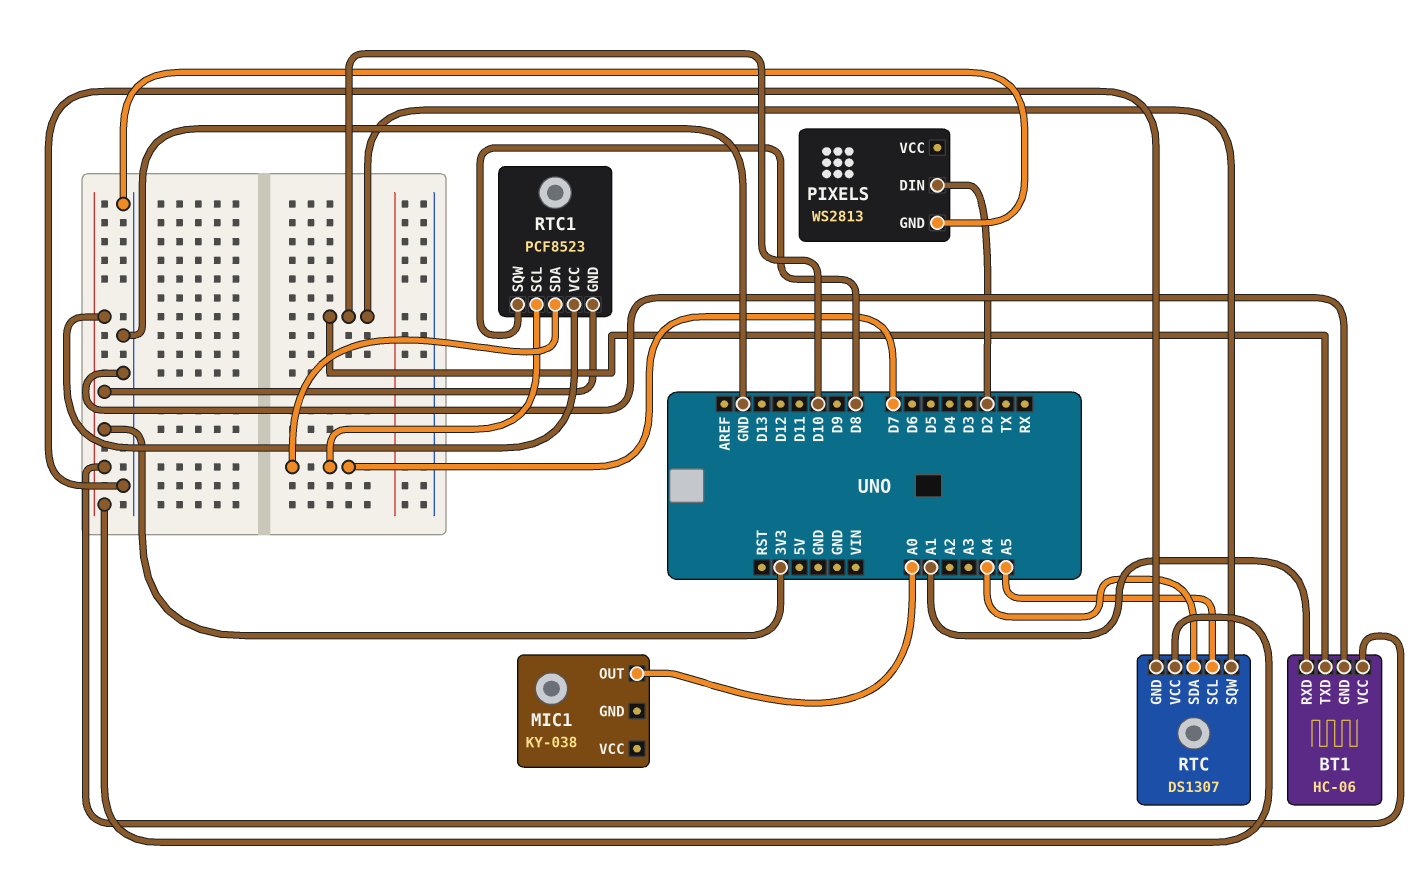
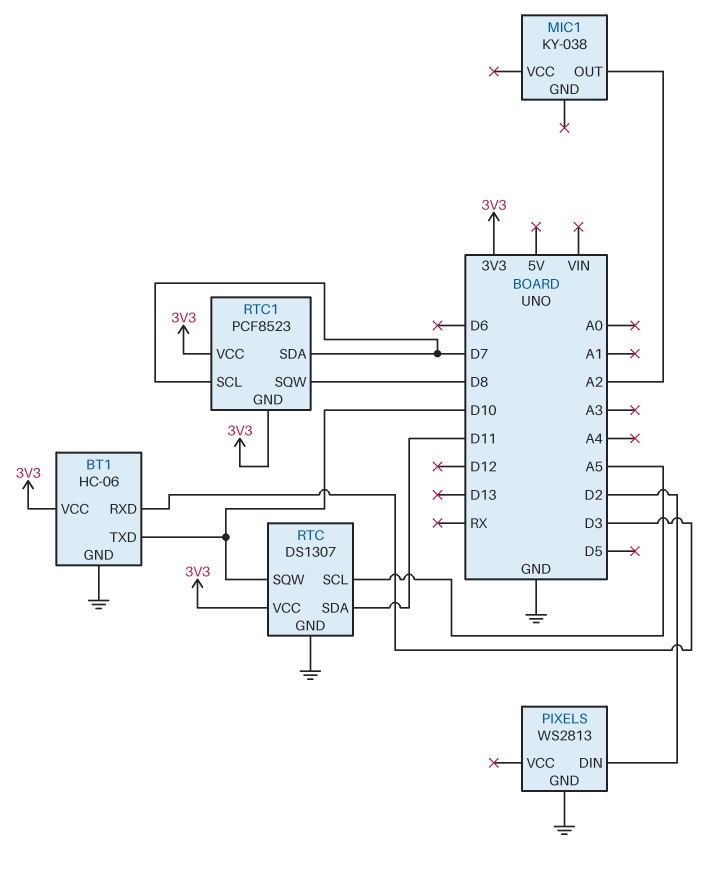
BT1 pin RXD: A1 -> D3
MIC1 pin OUT: A0 -> A2
RTC pin SDA: A4 -> D11

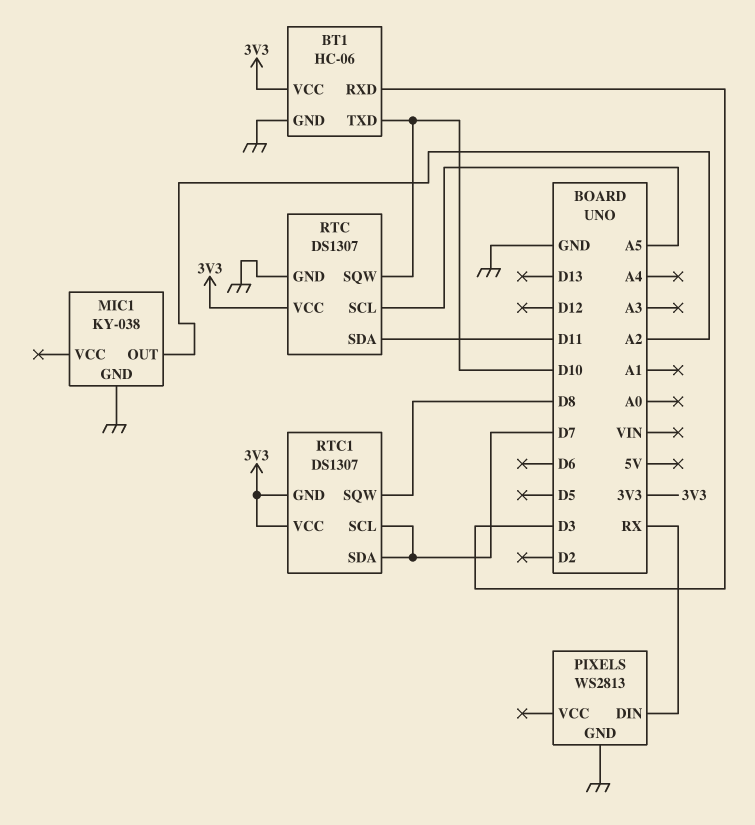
MIC1 pin GND: none -> GND
PIXELS pin DIN: D2 -> RX
RTC1: PCF8523 -> DS1307

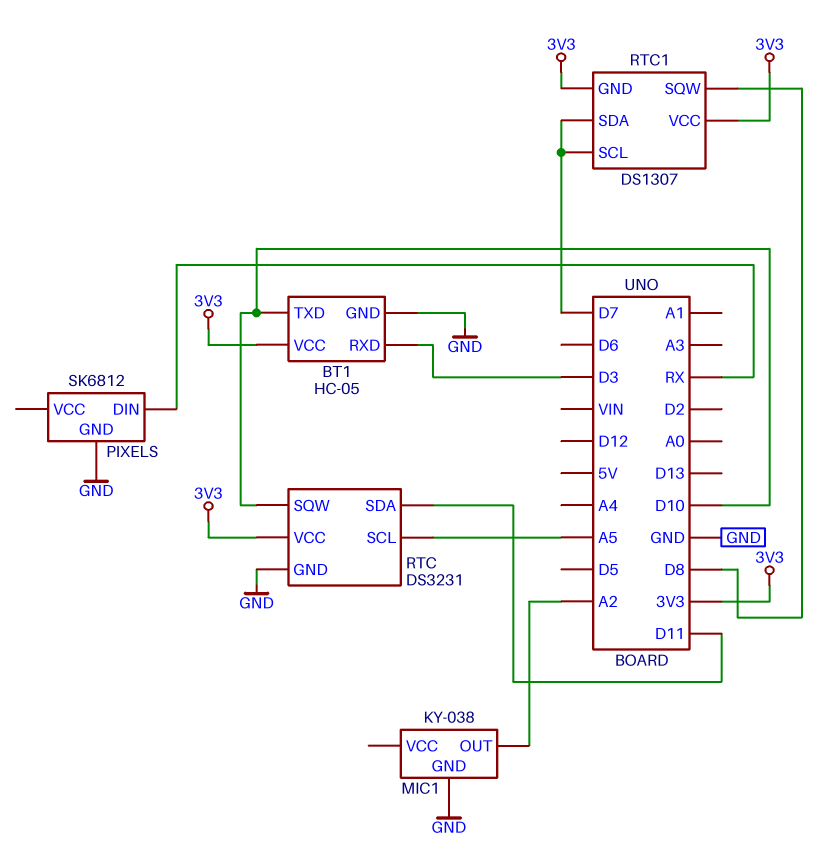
BT1: HC-06 -> HC-05
PIXELS: WS2813 -> SK6812
RTC: DS1307 -> DS3231

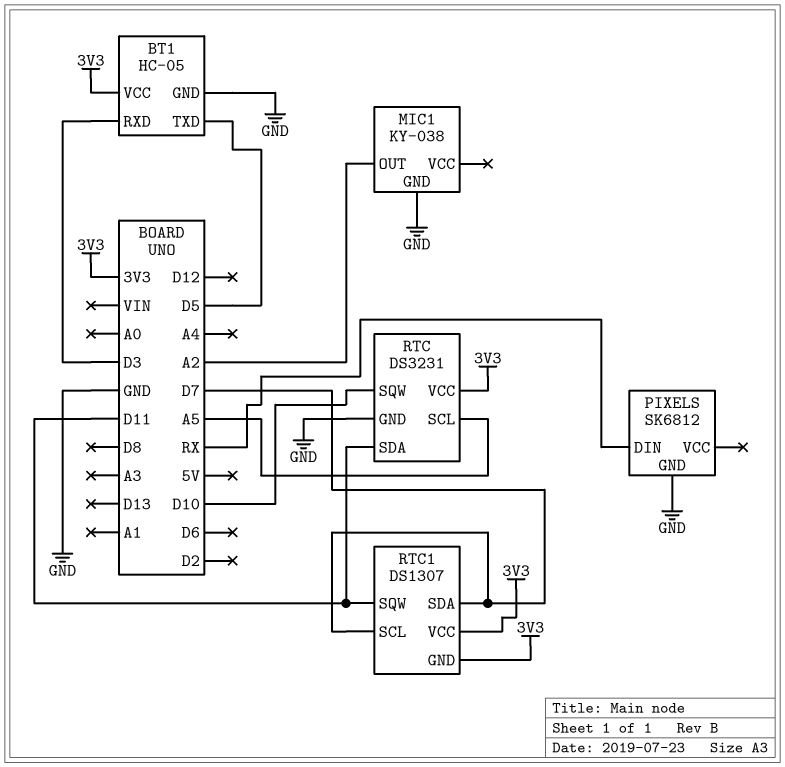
BT1 pin TXD: D10 -> D5
RTC1 pin SQW: D8 -> D11

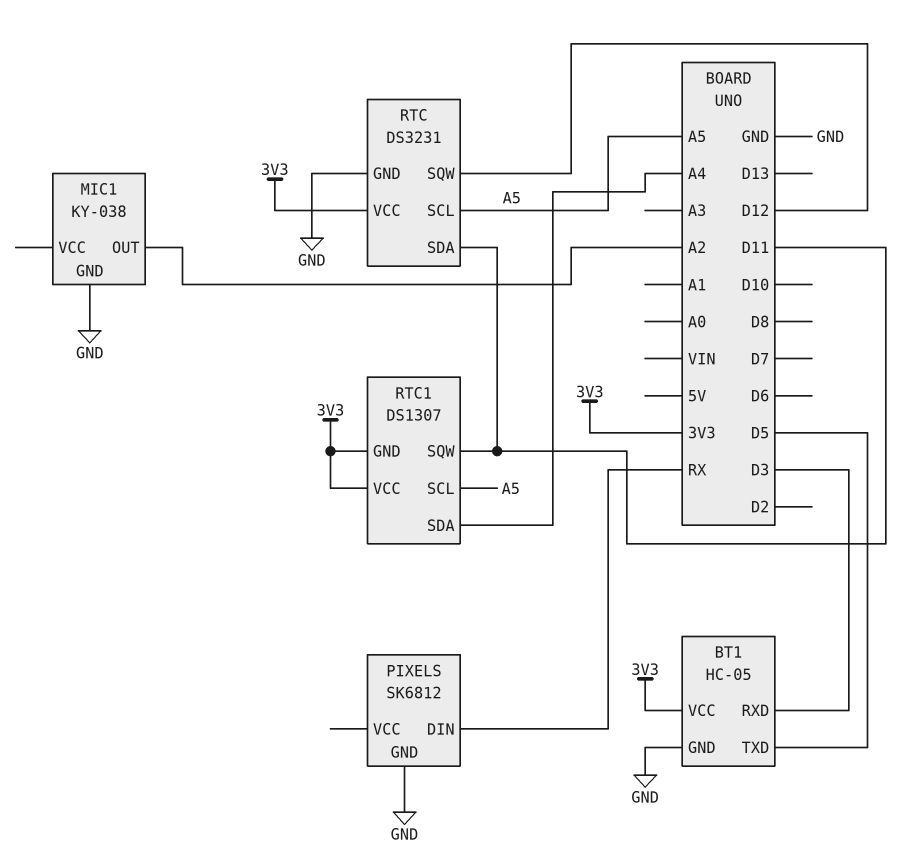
RTC pin SQW: D10 -> D12
RTC1 pin SCL: D7 -> A5
RTC1 pin SDA: D7 -> A4

